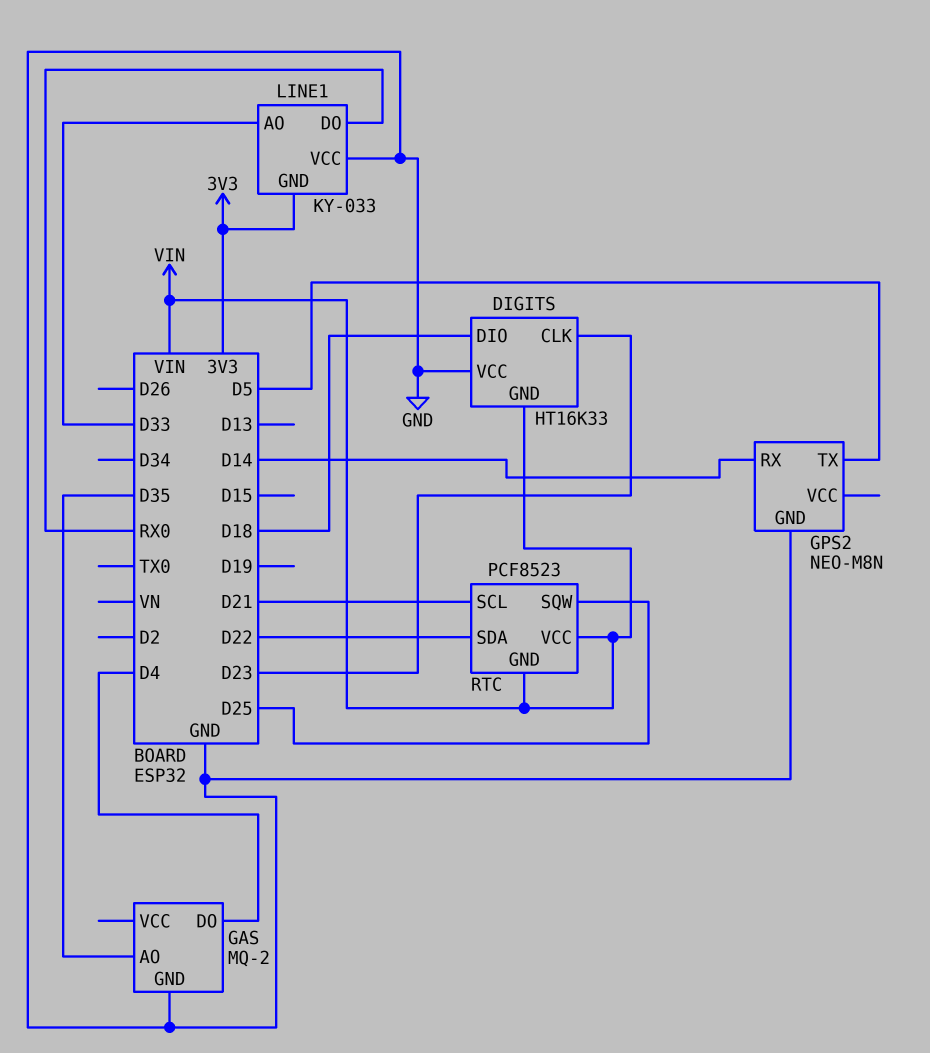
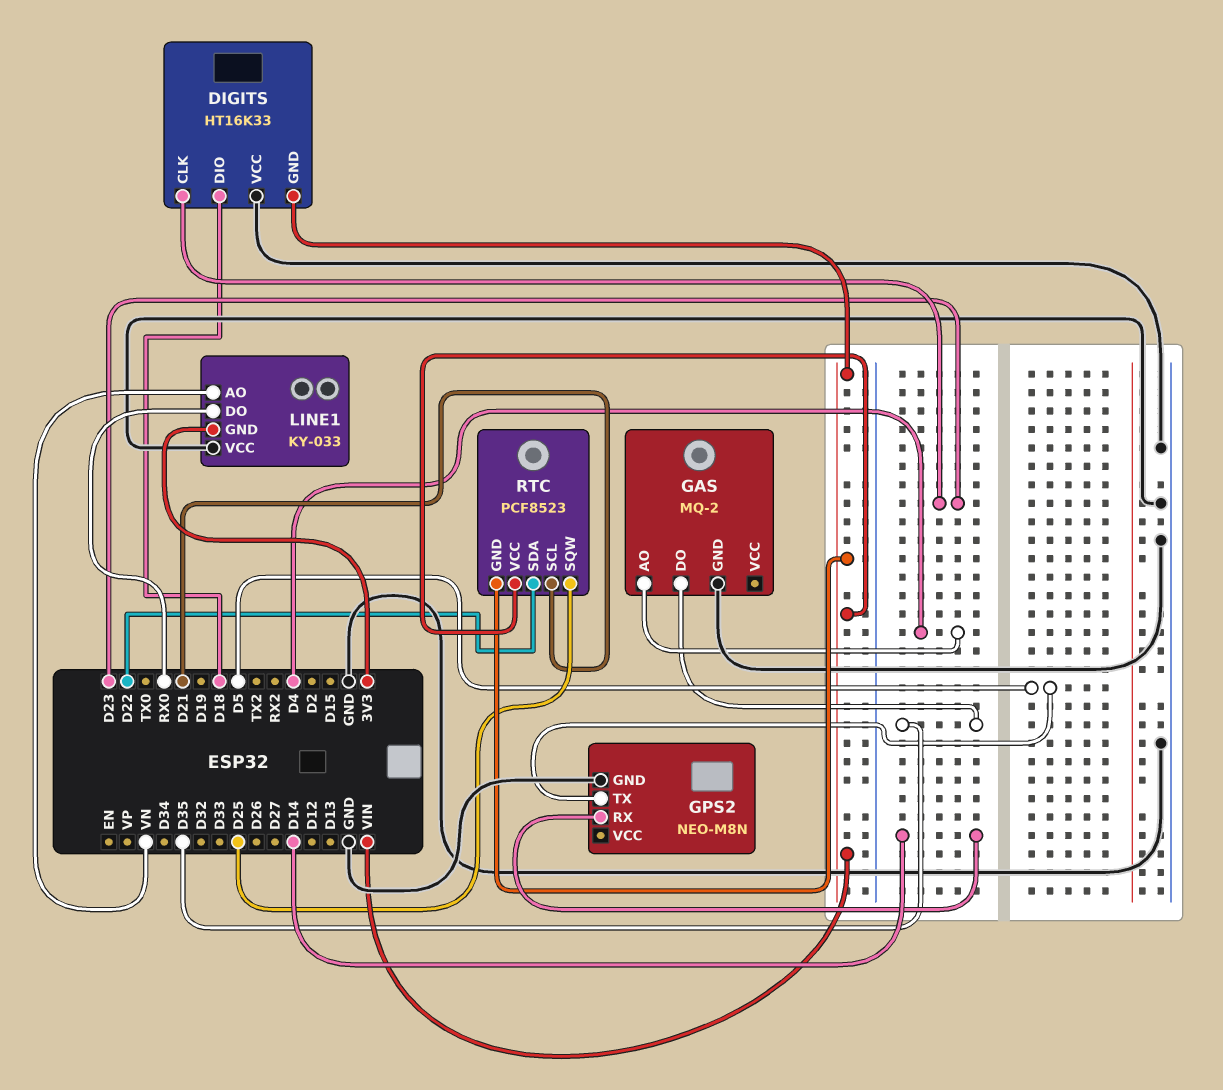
GAS pin AO: D35 -> D4
GAS pin DO: D4 -> D35
LINE1 pin AO: D33 -> VN

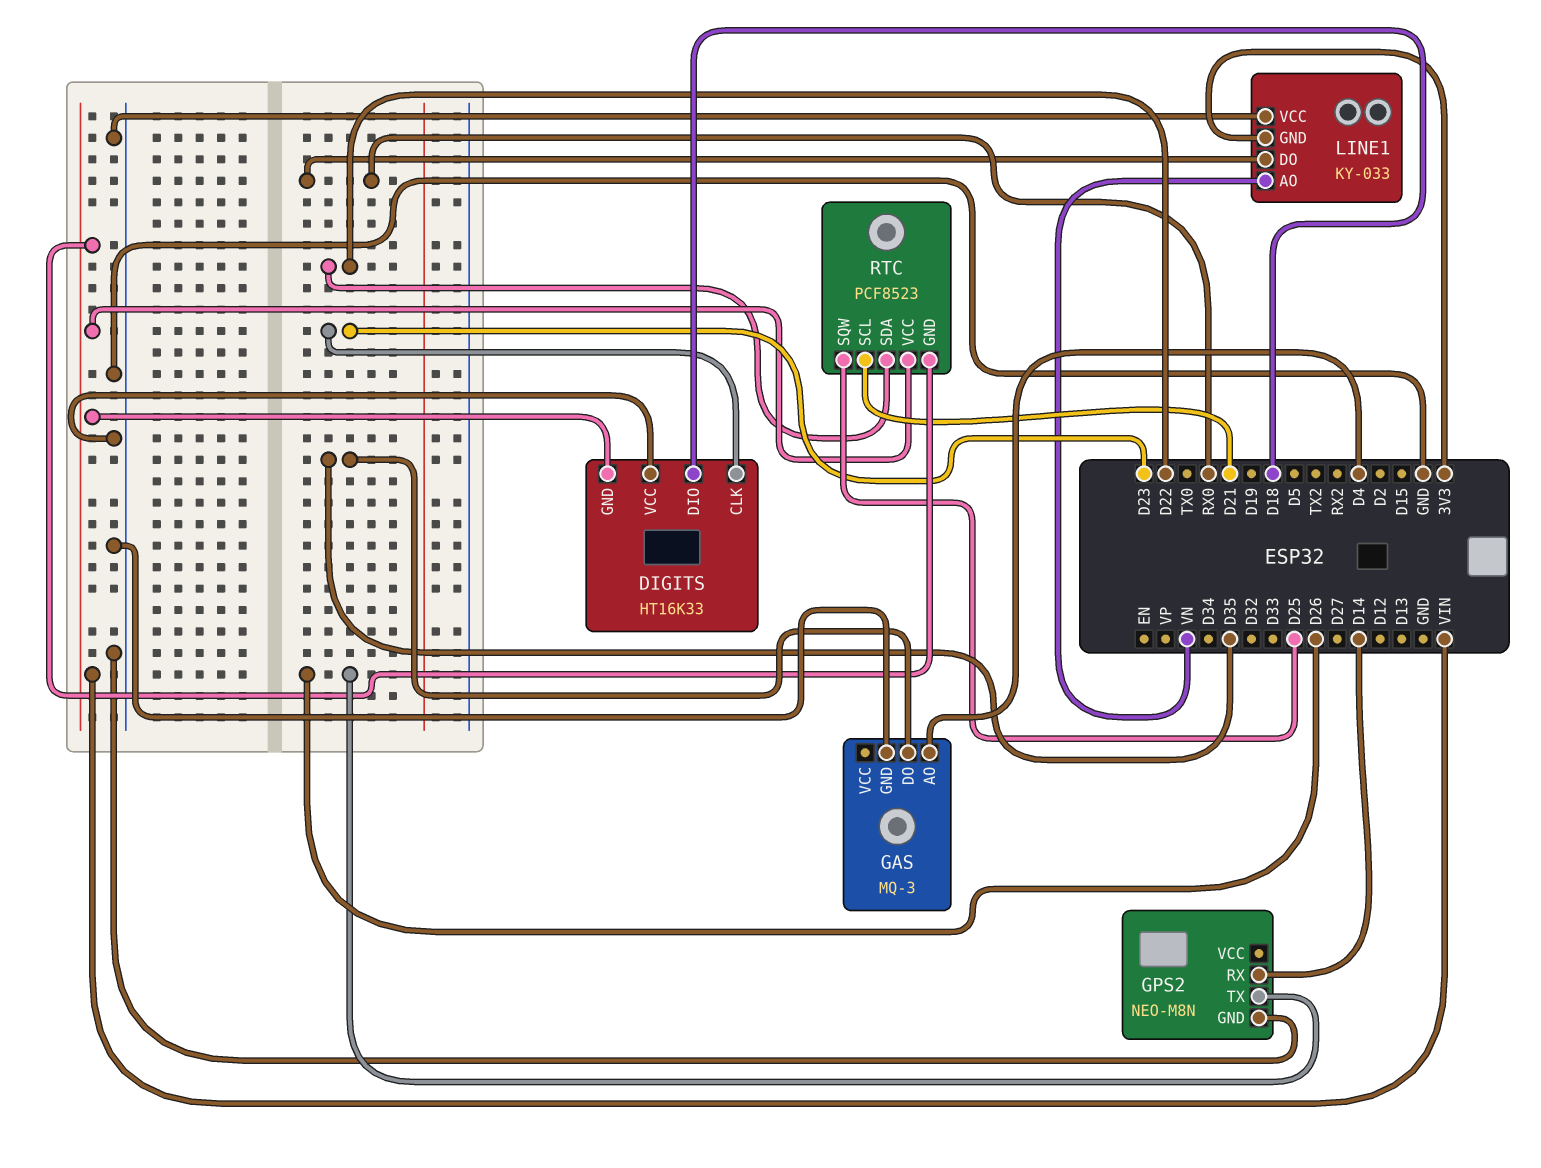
GAS: MQ-2 -> MQ-3
GPS2 pin TX: D5 -> D26

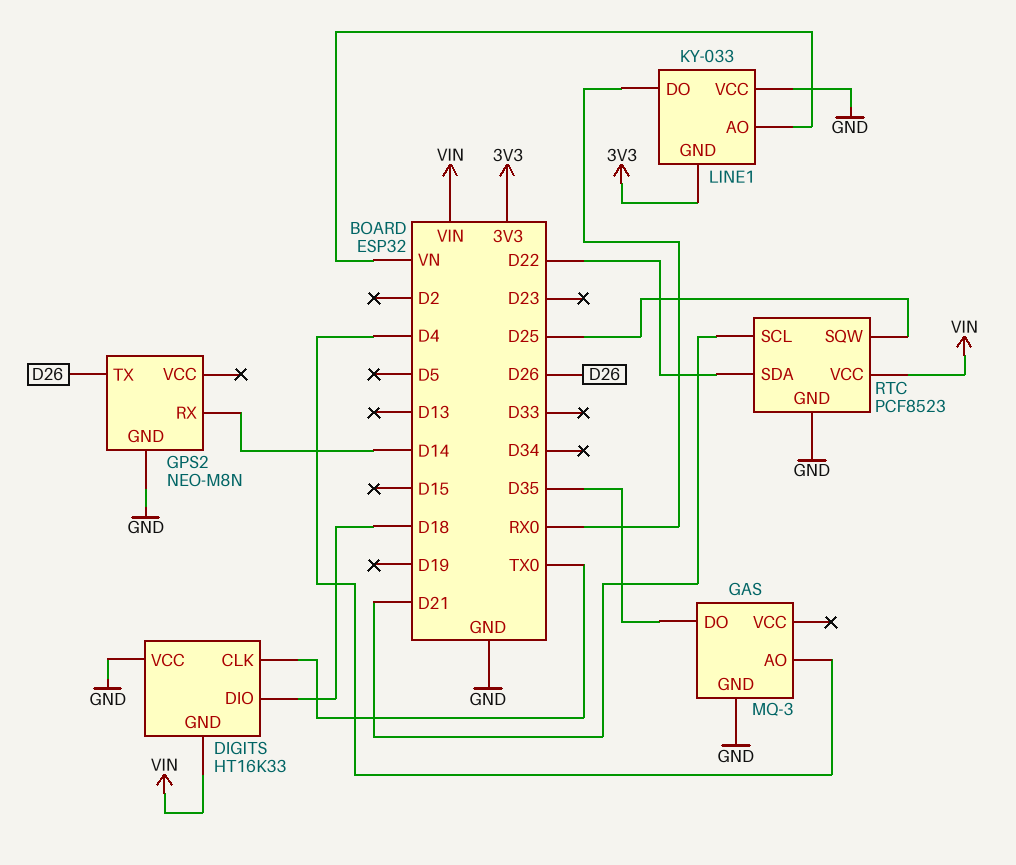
DIGITS pin CLK: D23 -> TX0
RTC pin GND: VIN -> GND

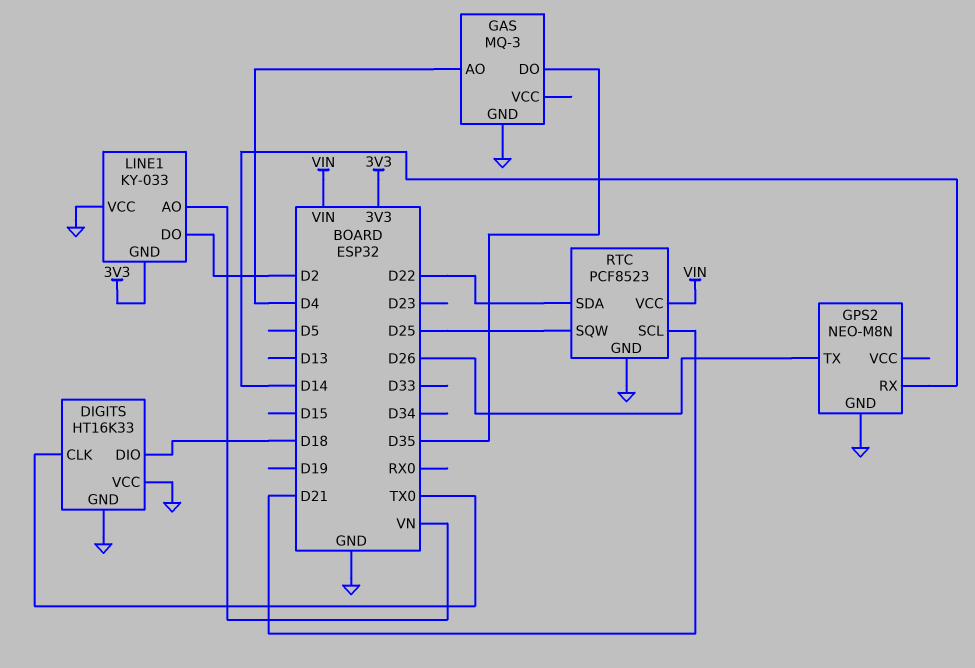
DIGITS pin GND: VIN -> GND
LINE1 pin DO: RX0 -> D2

